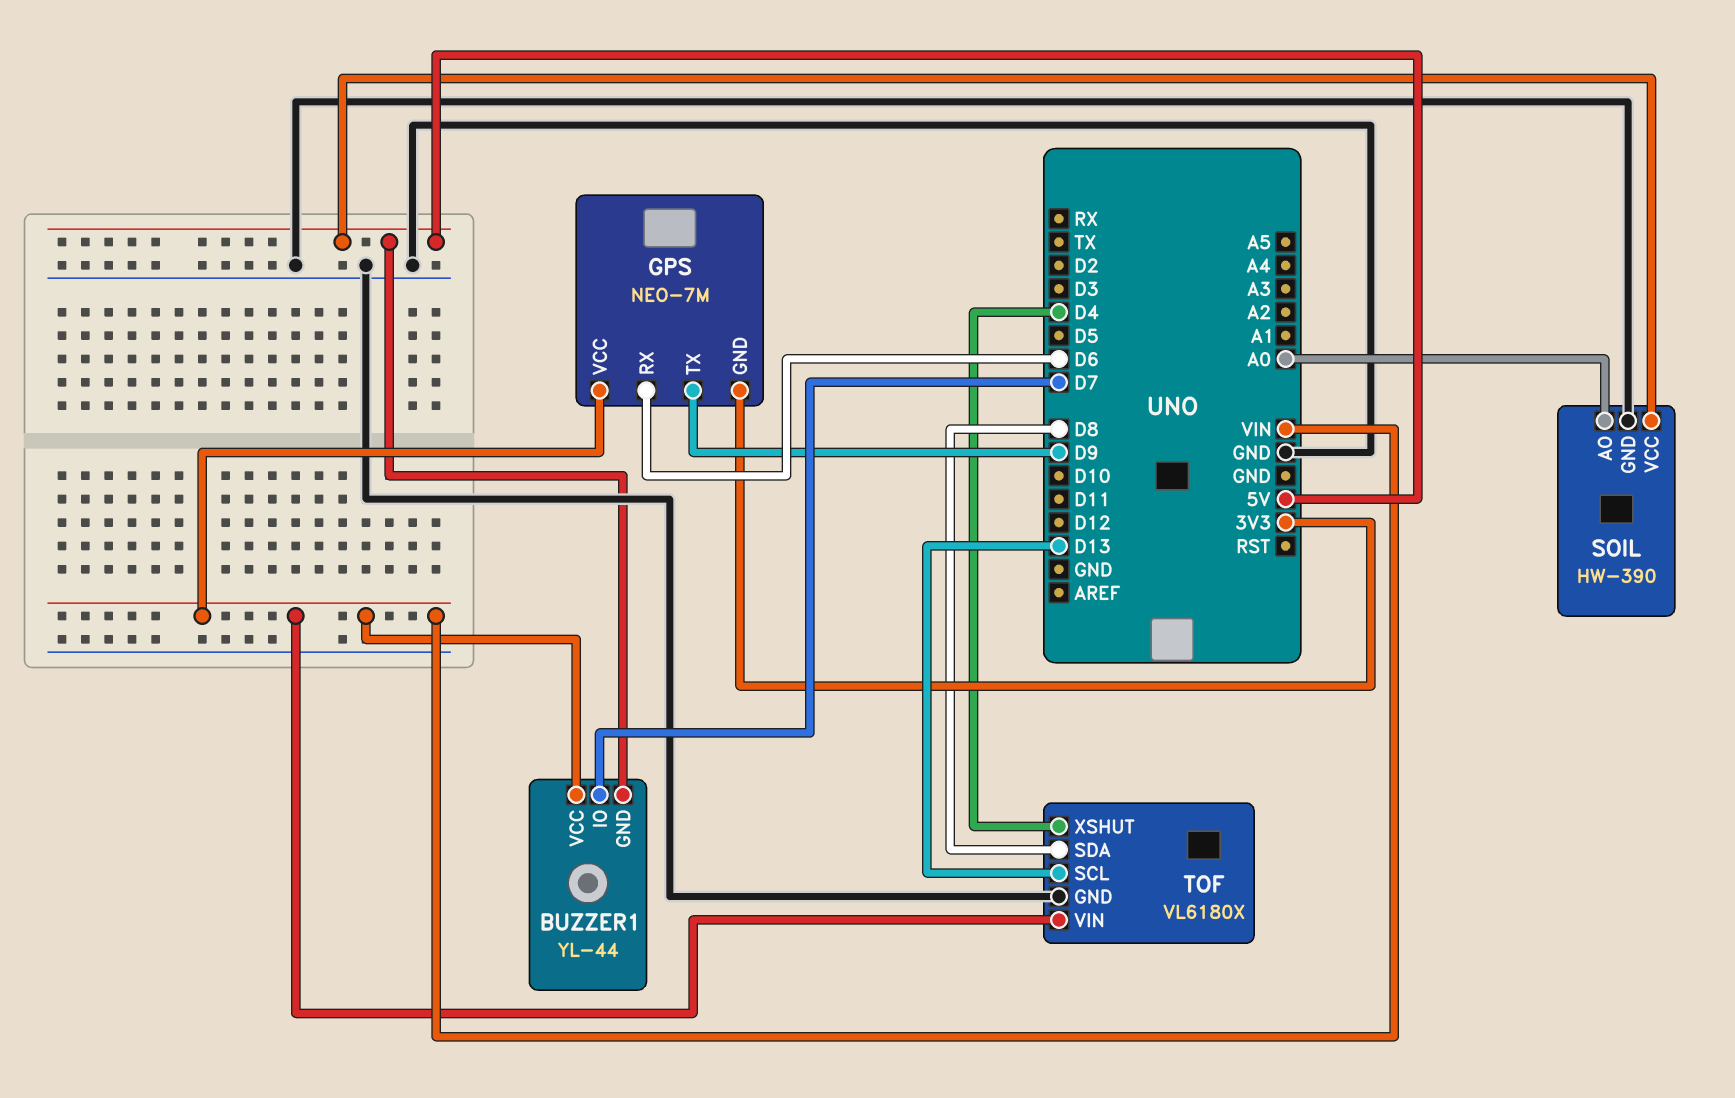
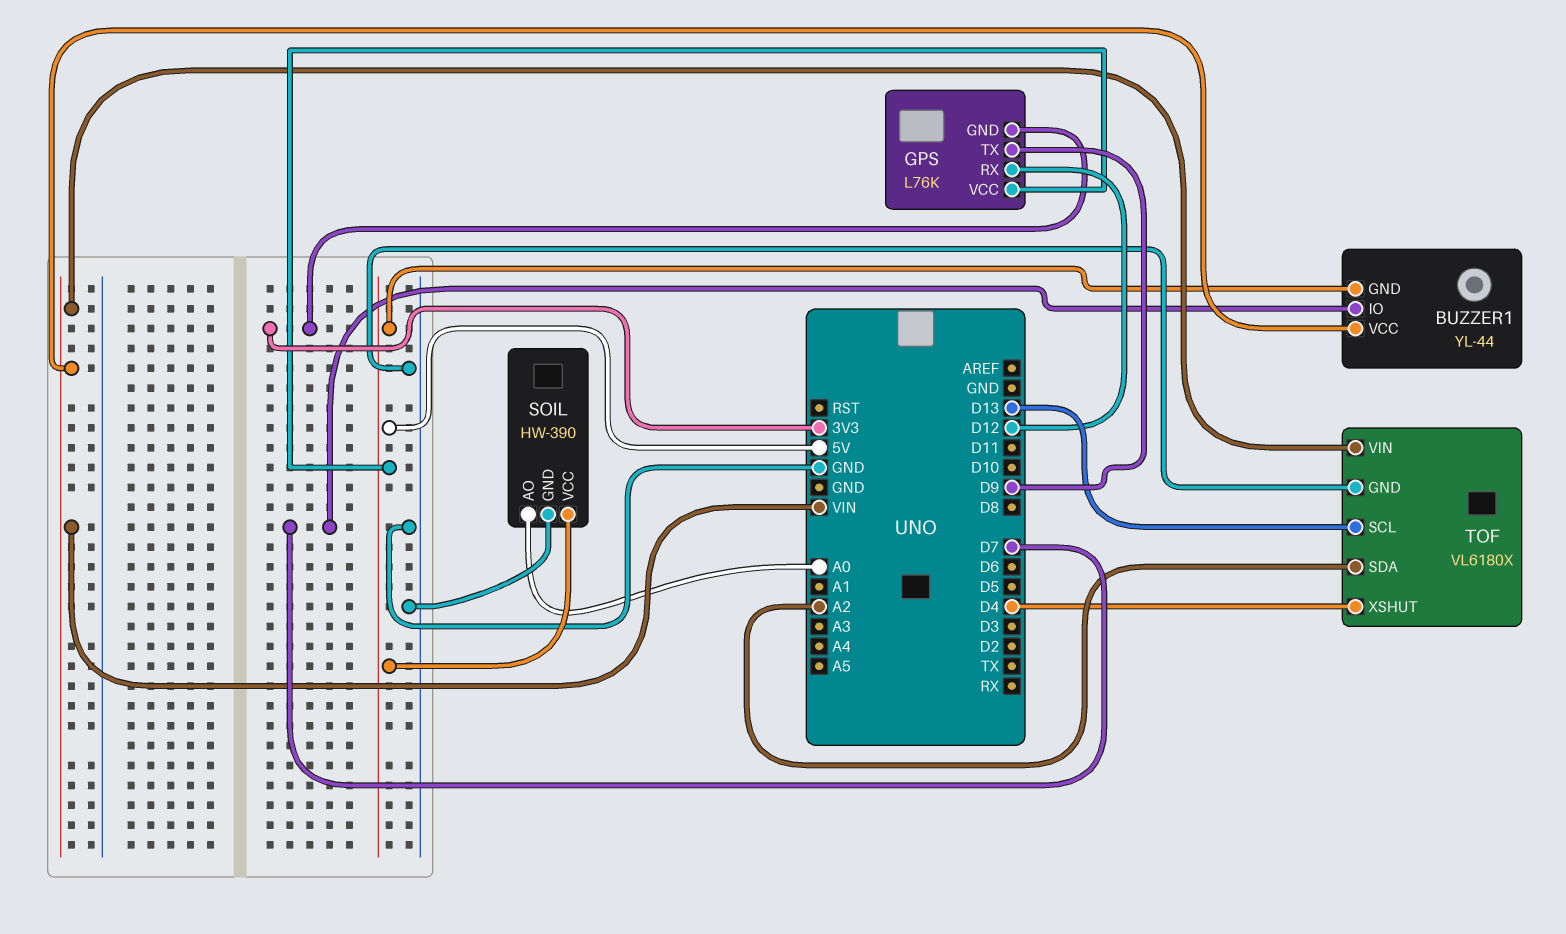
GPS: NEO-7M -> L76K
GPS pin RX: D6 -> D12
GPS pin VCC: VIN -> 5V
TOF pin SDA: D8 -> A2

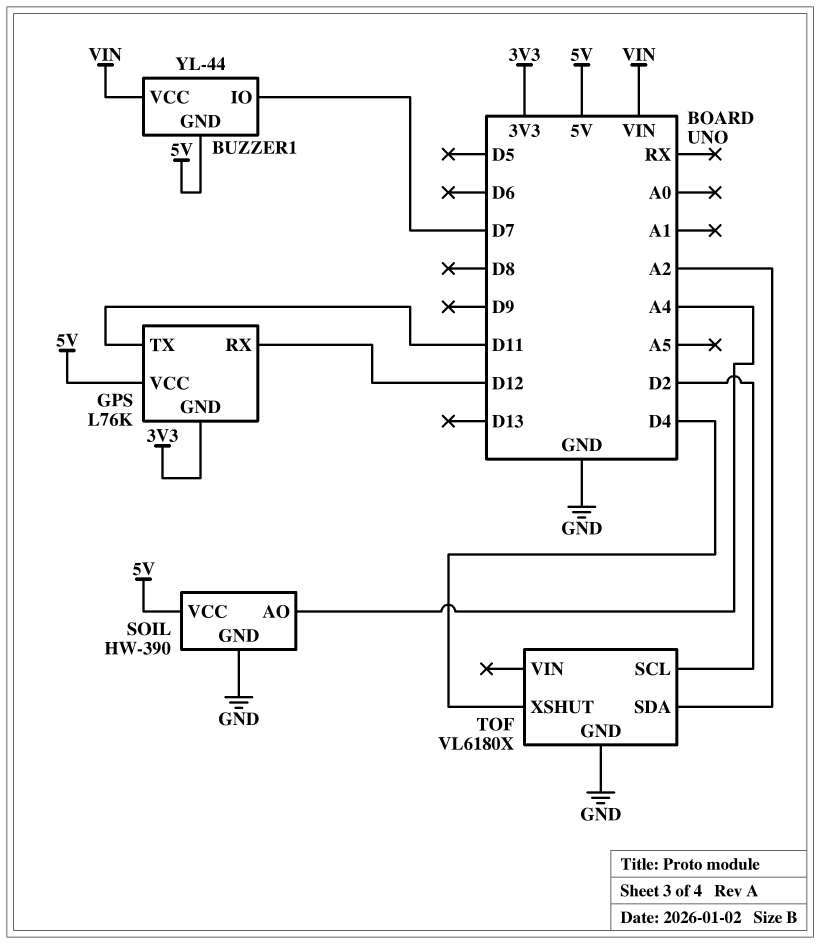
GPS pin TX: D9 -> D11
SOIL pin AO: A0 -> A4
TOF pin SCL: D13 -> D2
TOF pin VIN: VIN -> none

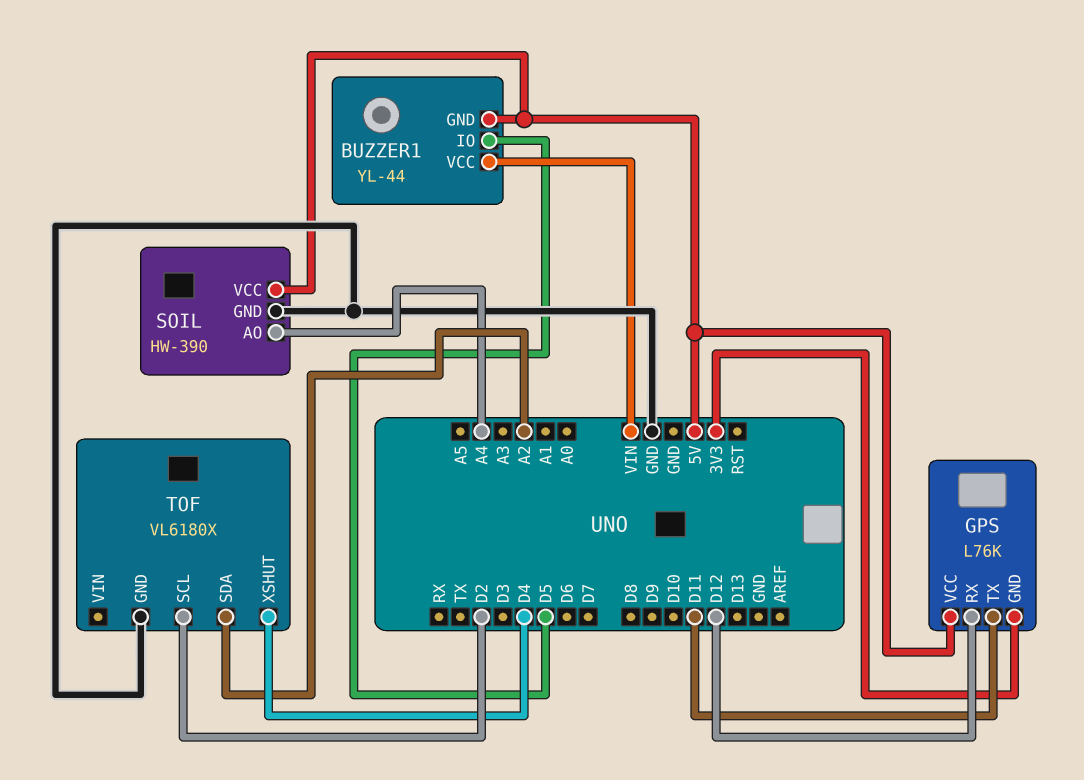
BUZZER1 pin IO: D7 -> D5

